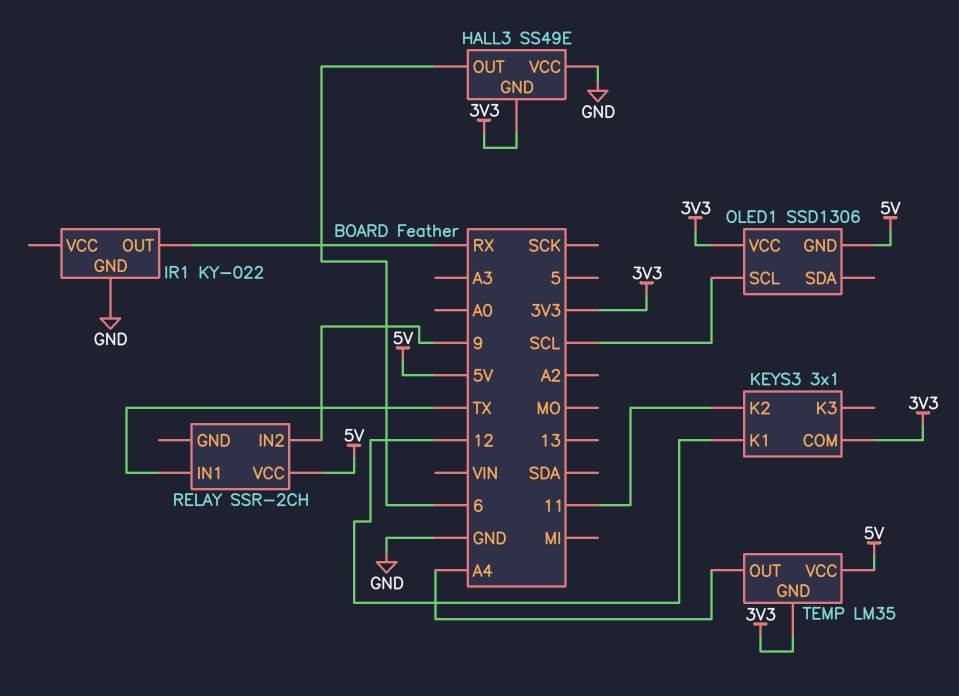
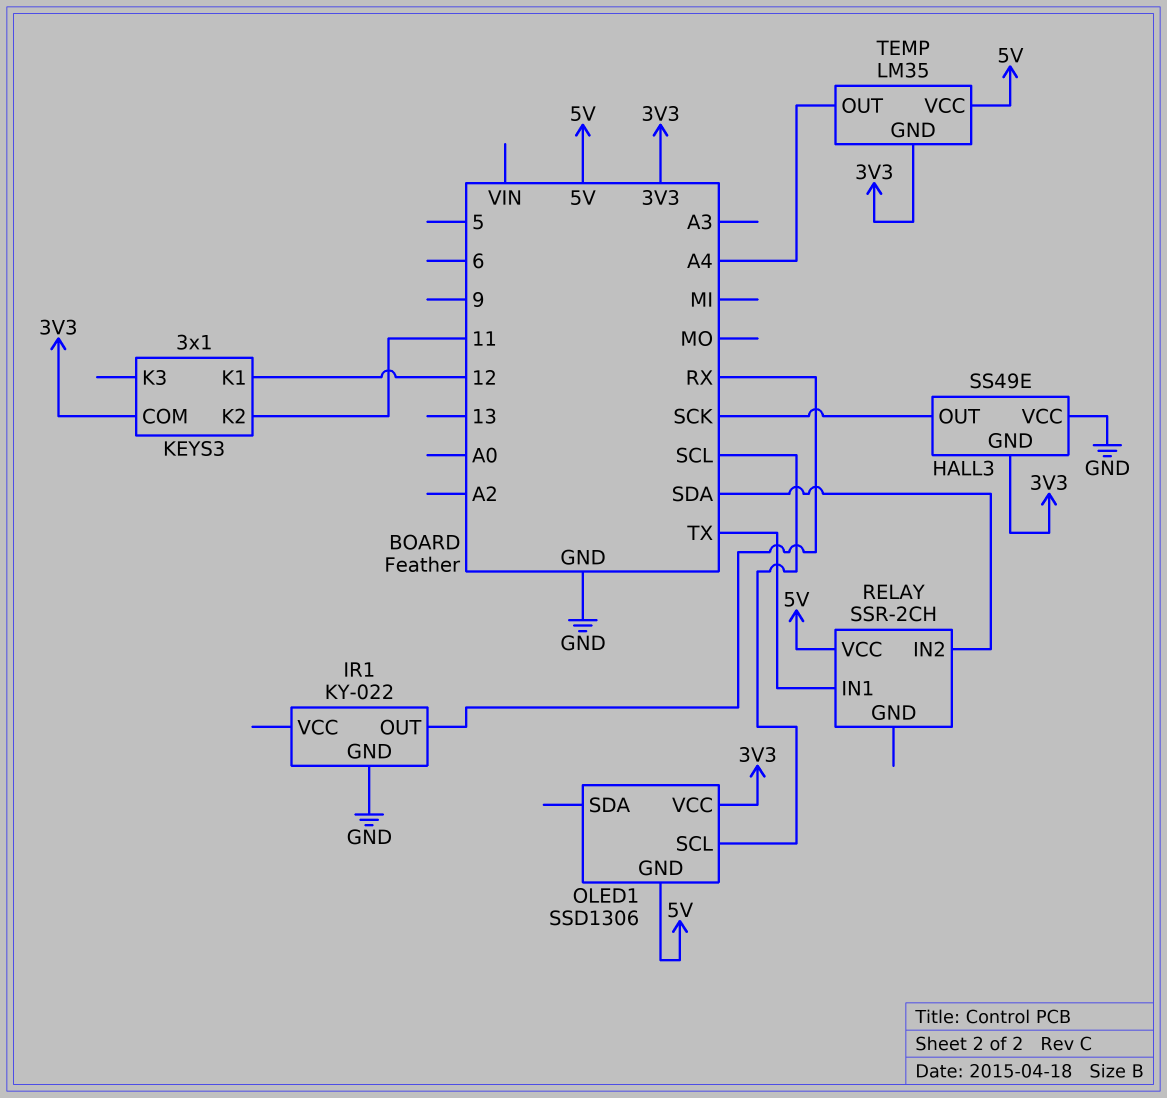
HALL3 pin OUT: 6 -> SCK
RELAY pin IN2: 9 -> SDA

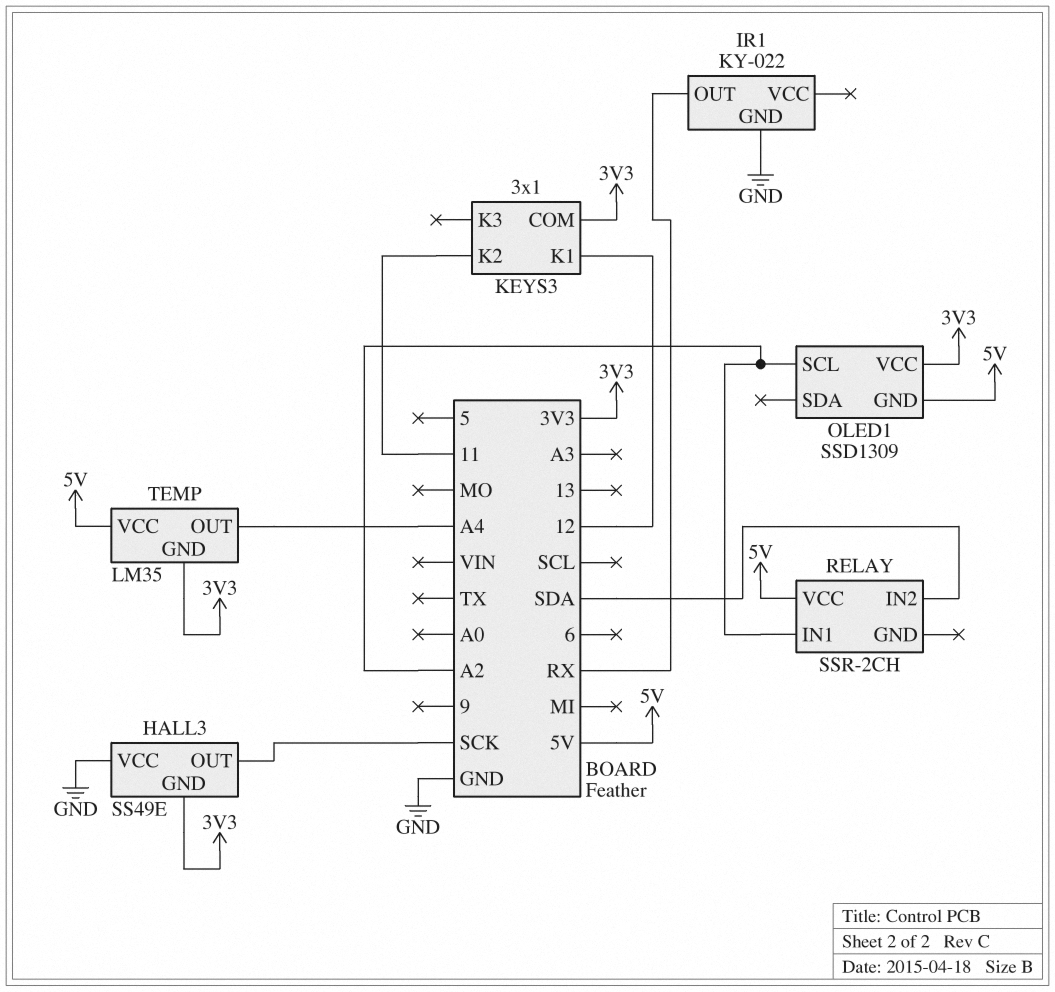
OLED1: SSD1306 -> SSD1309
OLED1 pin SCL: SCL -> A2
RELAY pin IN1: TX -> A2

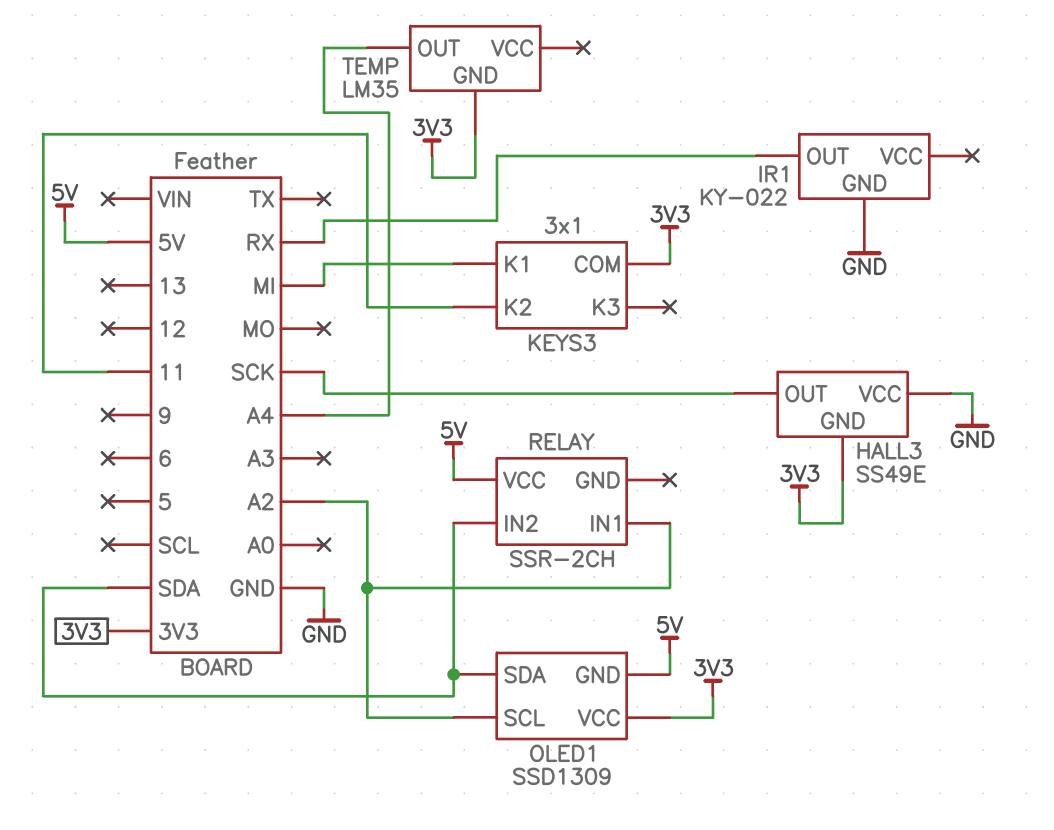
KEYS3 pin K1: 12 -> MI
OLED1 pin SDA: none -> SDA
TEMP pin VCC: 5V -> none

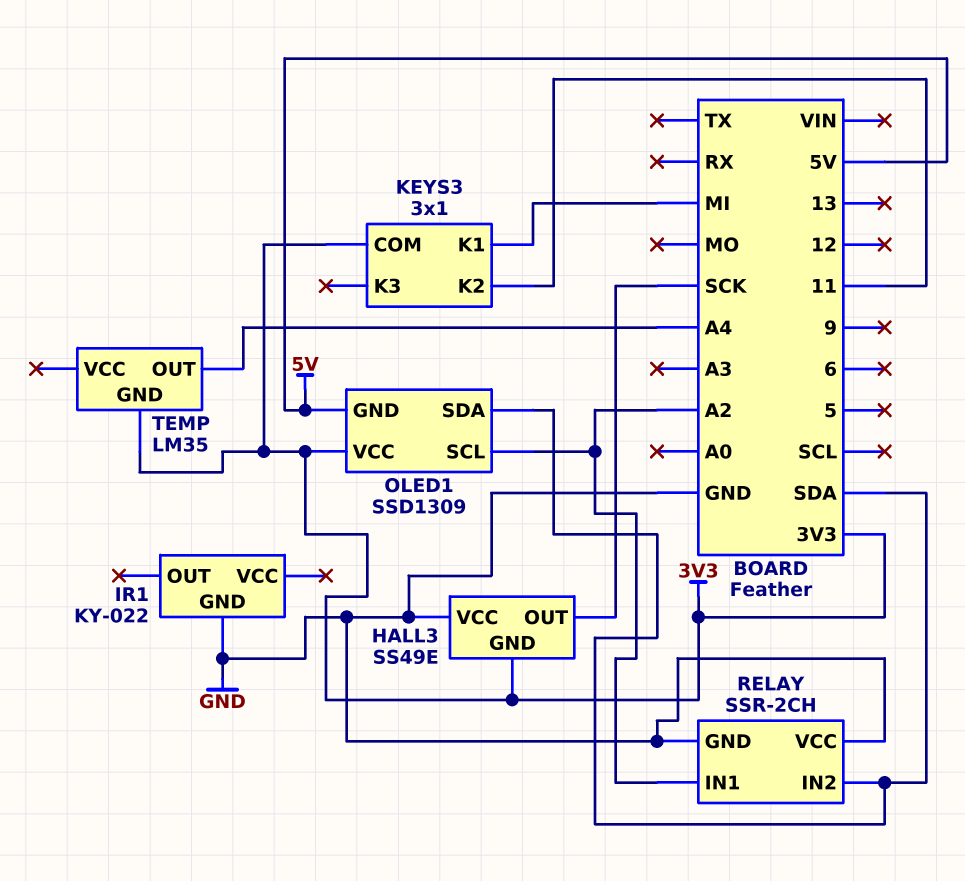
IR1 pin OUT: RX -> none
RELAY pin GND: none -> GND
RELAY pin VCC: 5V -> GND

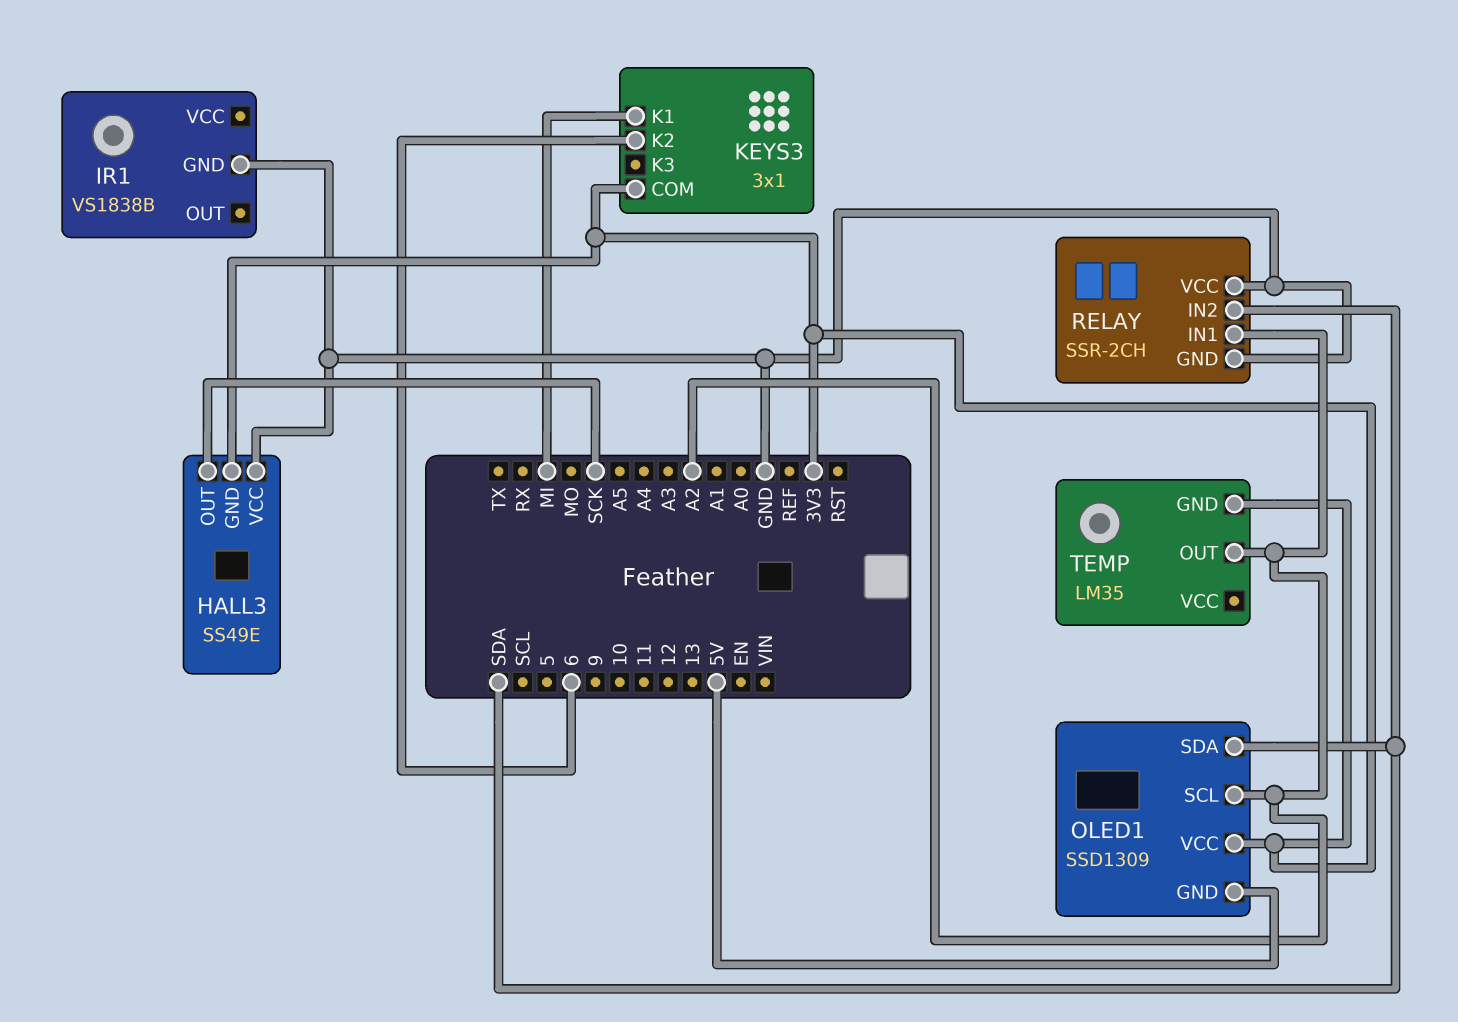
IR1: KY-022 -> VS1838B
KEYS3 pin K2: 11 -> 6
TEMP pin OUT: A4 -> A2

